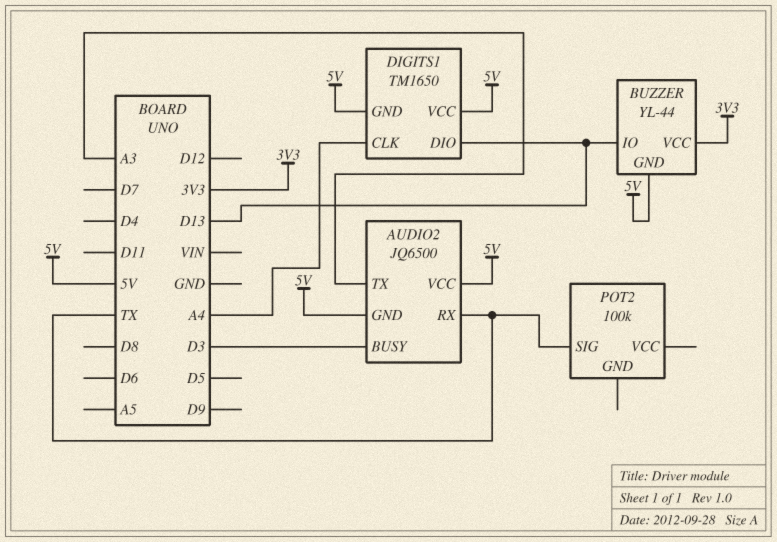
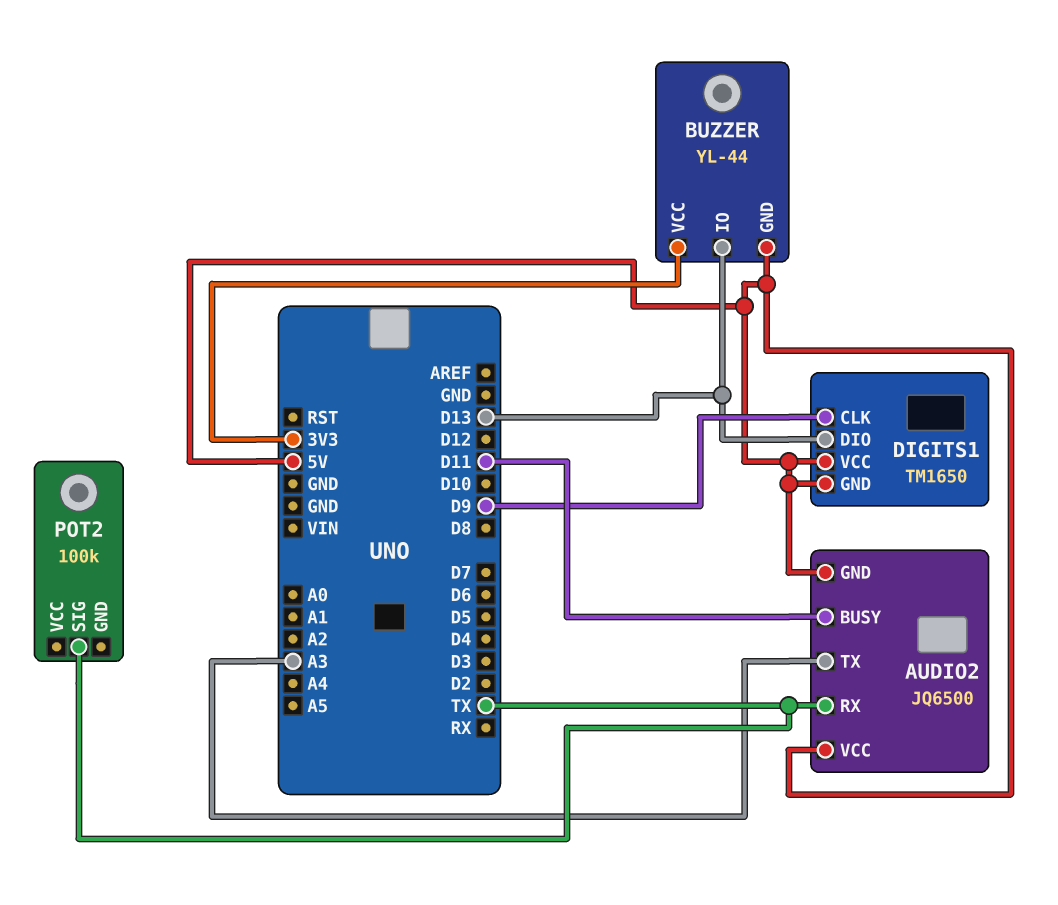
AUDIO2 pin BUSY: D3 -> D11
DIGITS1 pin CLK: A4 -> D9

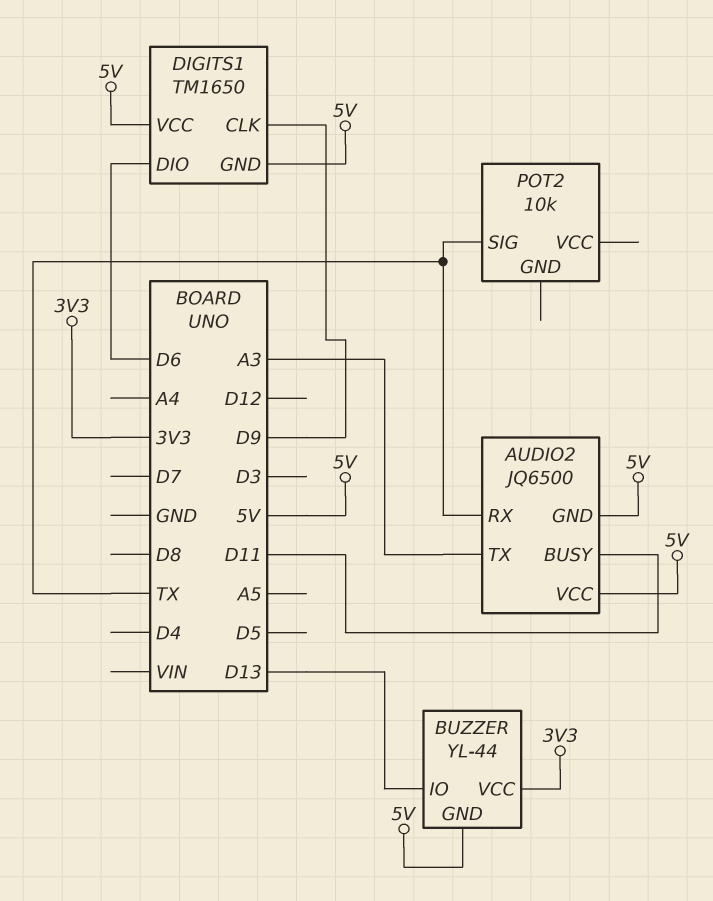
DIGITS1 pin DIO: D13 -> D6
POT2: 100k -> 10k

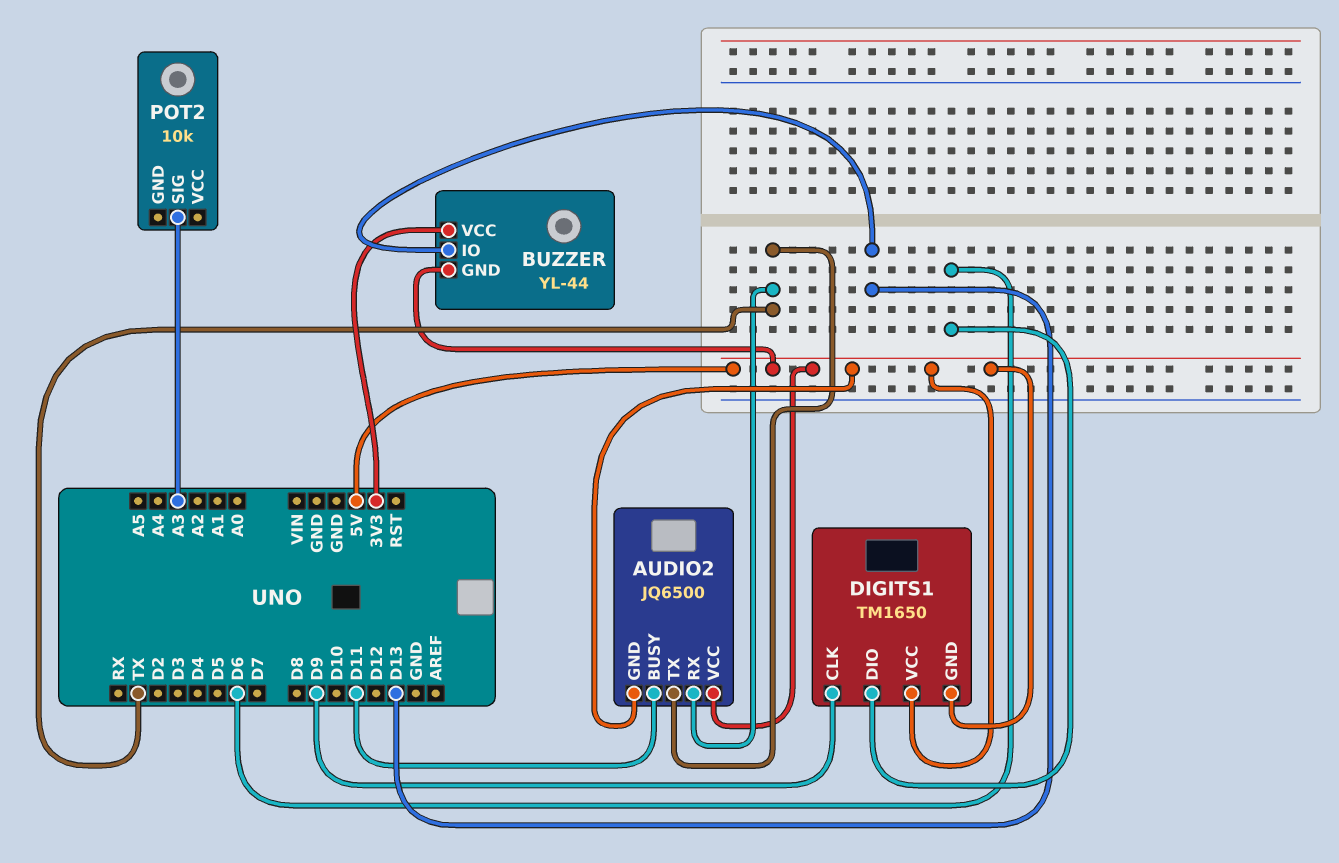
AUDIO2 pin TX: A3 -> TX
POT2 pin SIG: TX -> A3

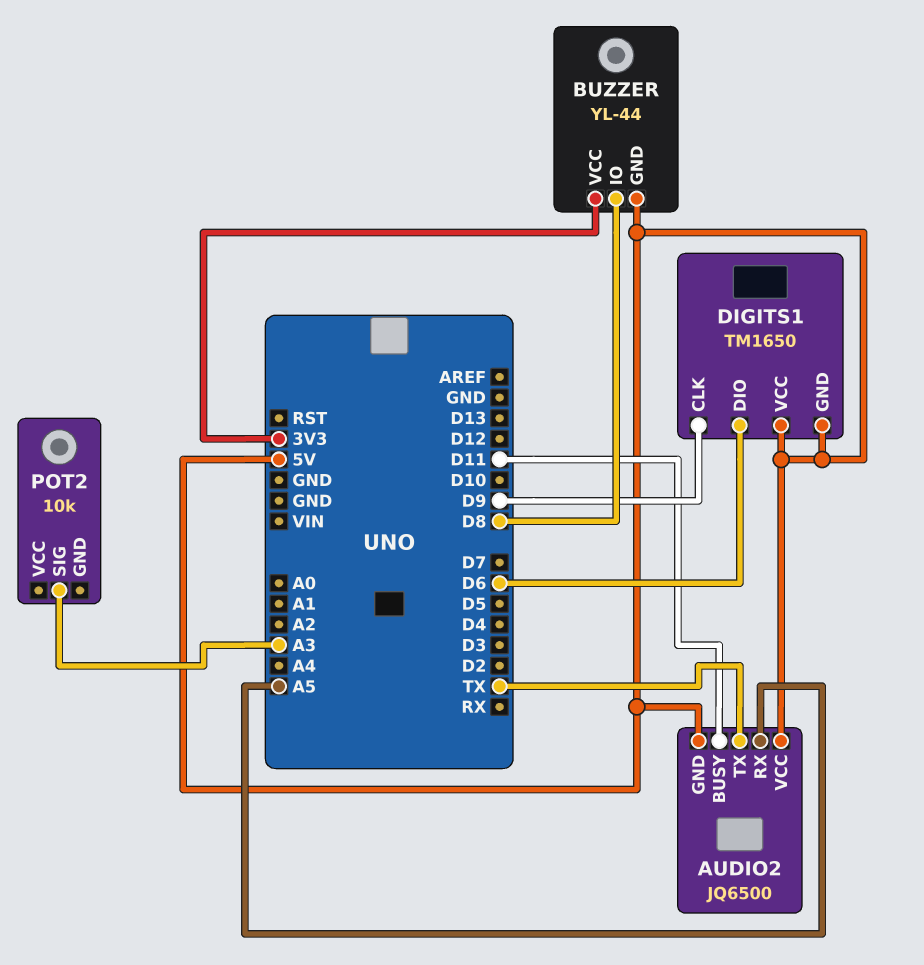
AUDIO2 pin RX: TX -> A5
BUZZER pin IO: D13 -> D8

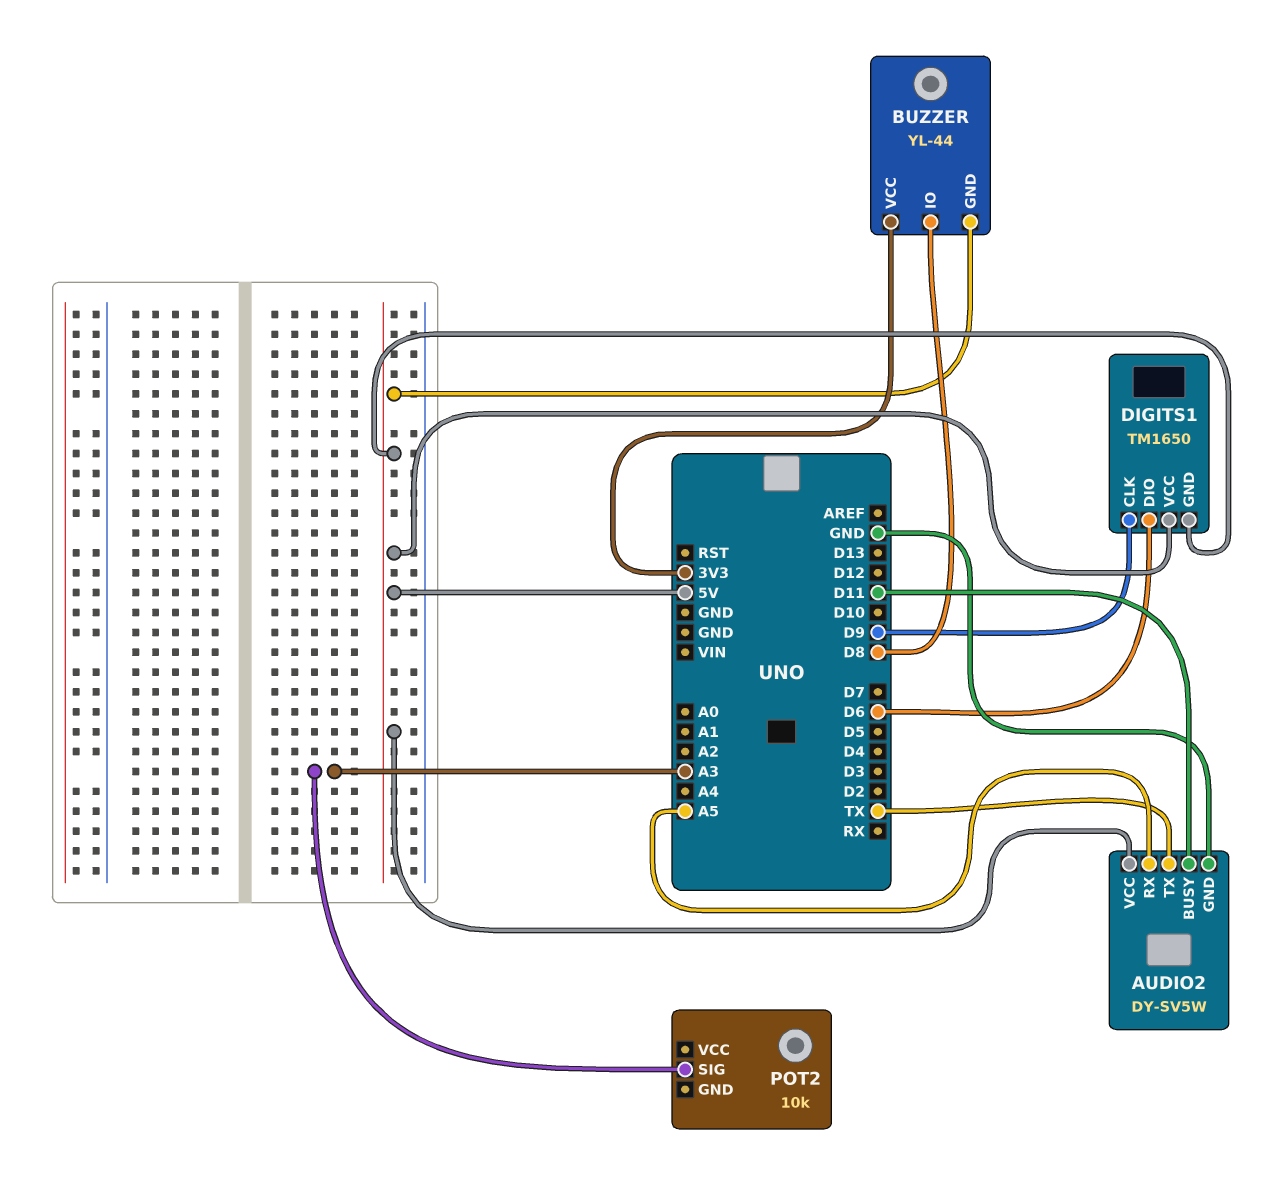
AUDIO2: JQ6500 -> DY-SV5W
AUDIO2 pin GND: 5V -> GND

